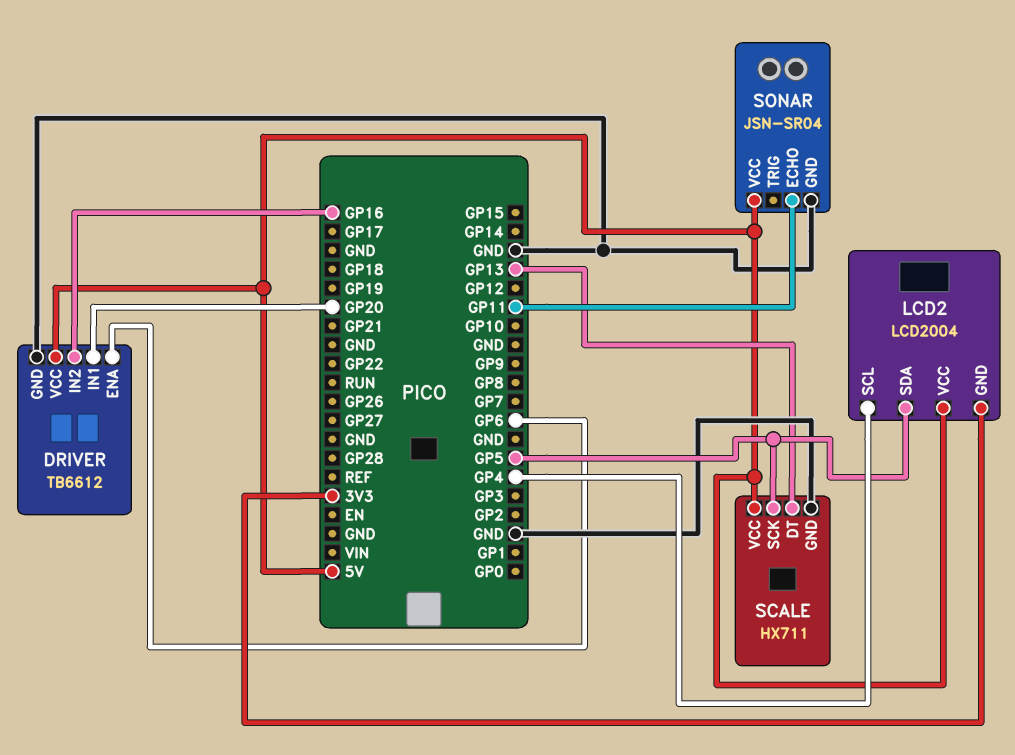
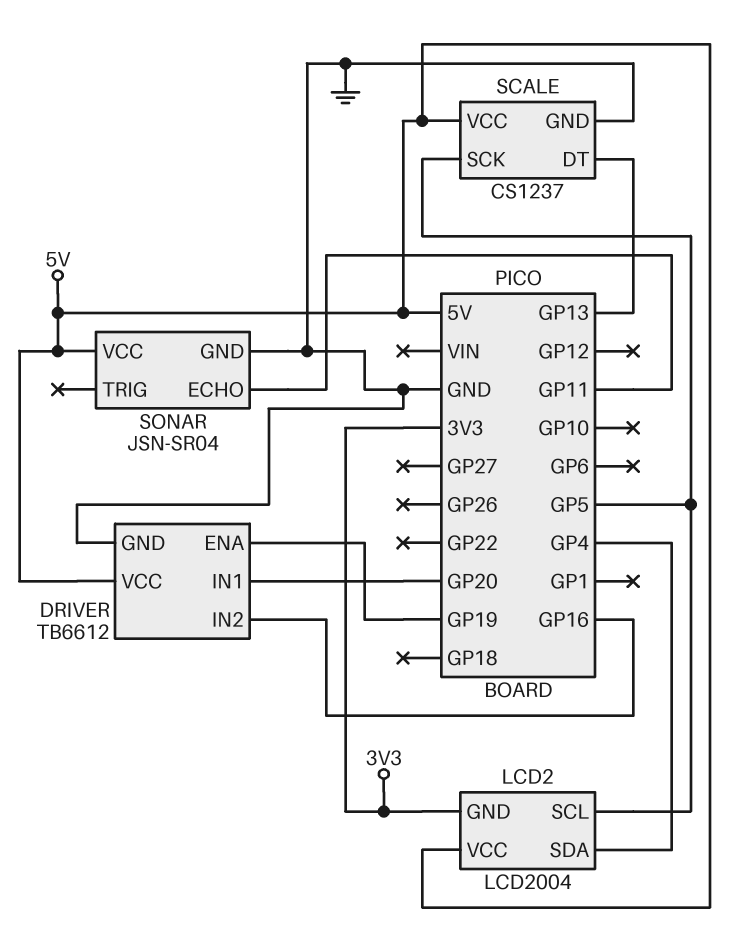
DRIVER pin ENA: GP6 -> GP19
LCD2 pin SCL: GP4 -> GP5
LCD2 pin SDA: GP5 -> GP4
SCALE: HX711 -> CS1237

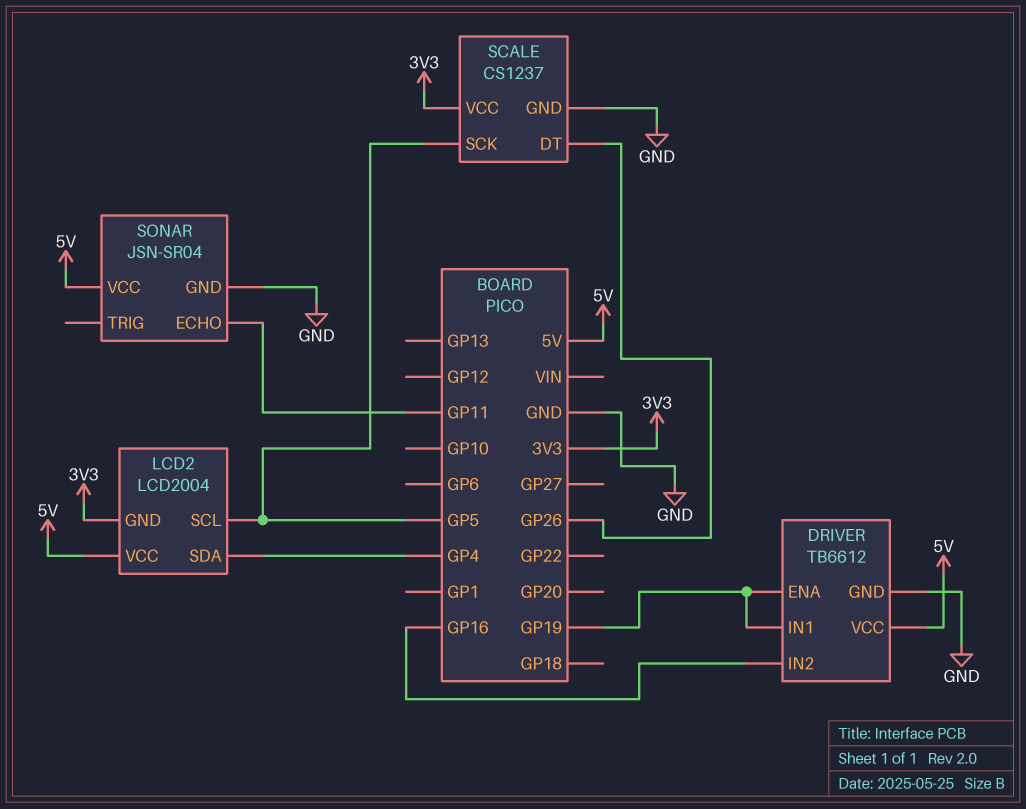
DRIVER pin IN1: GP20 -> GP19
SCALE pin DT: GP13 -> GP26
SCALE pin VCC: 5V -> 3V3

